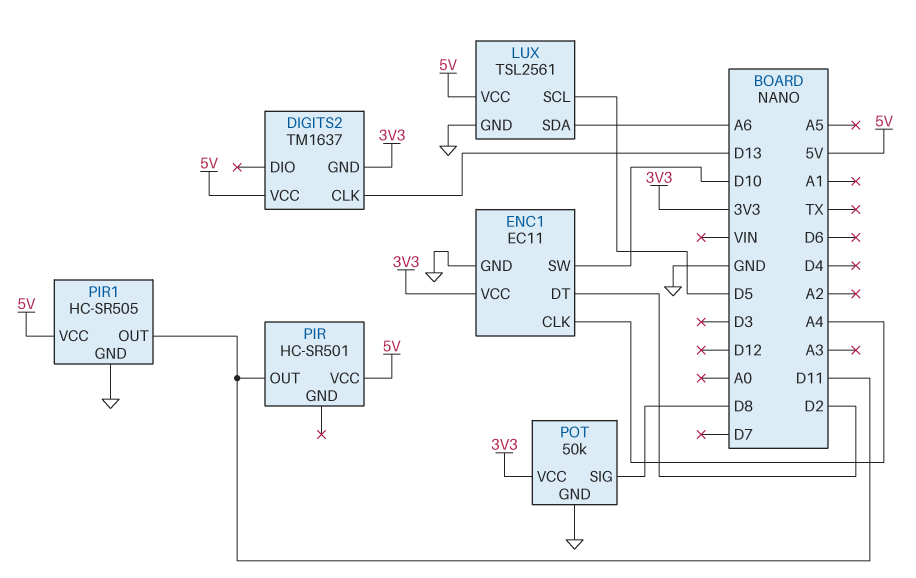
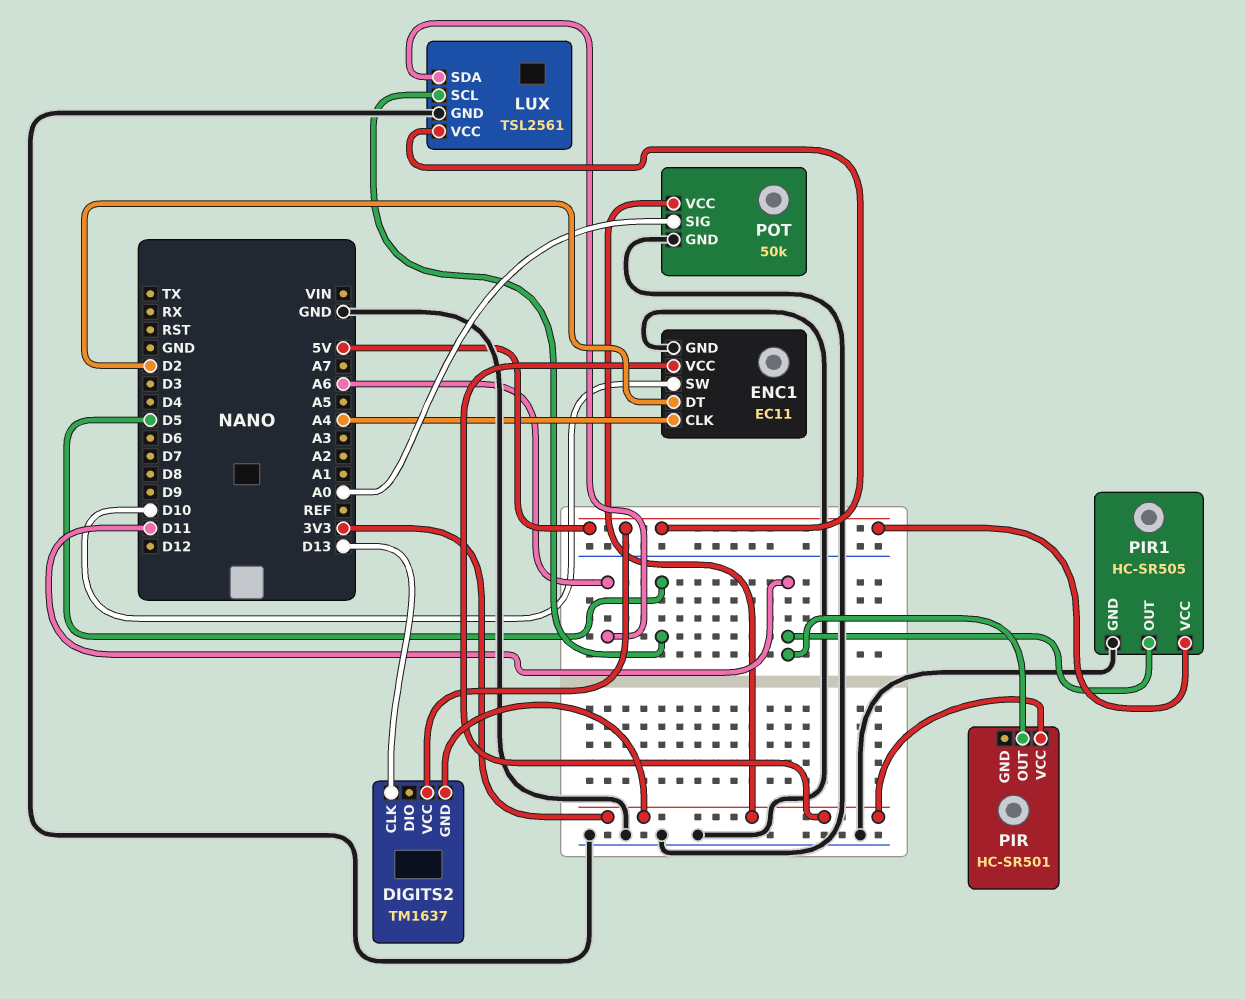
PIR pin VCC: 5V -> 3V3
POT pin SIG: D8 -> A0

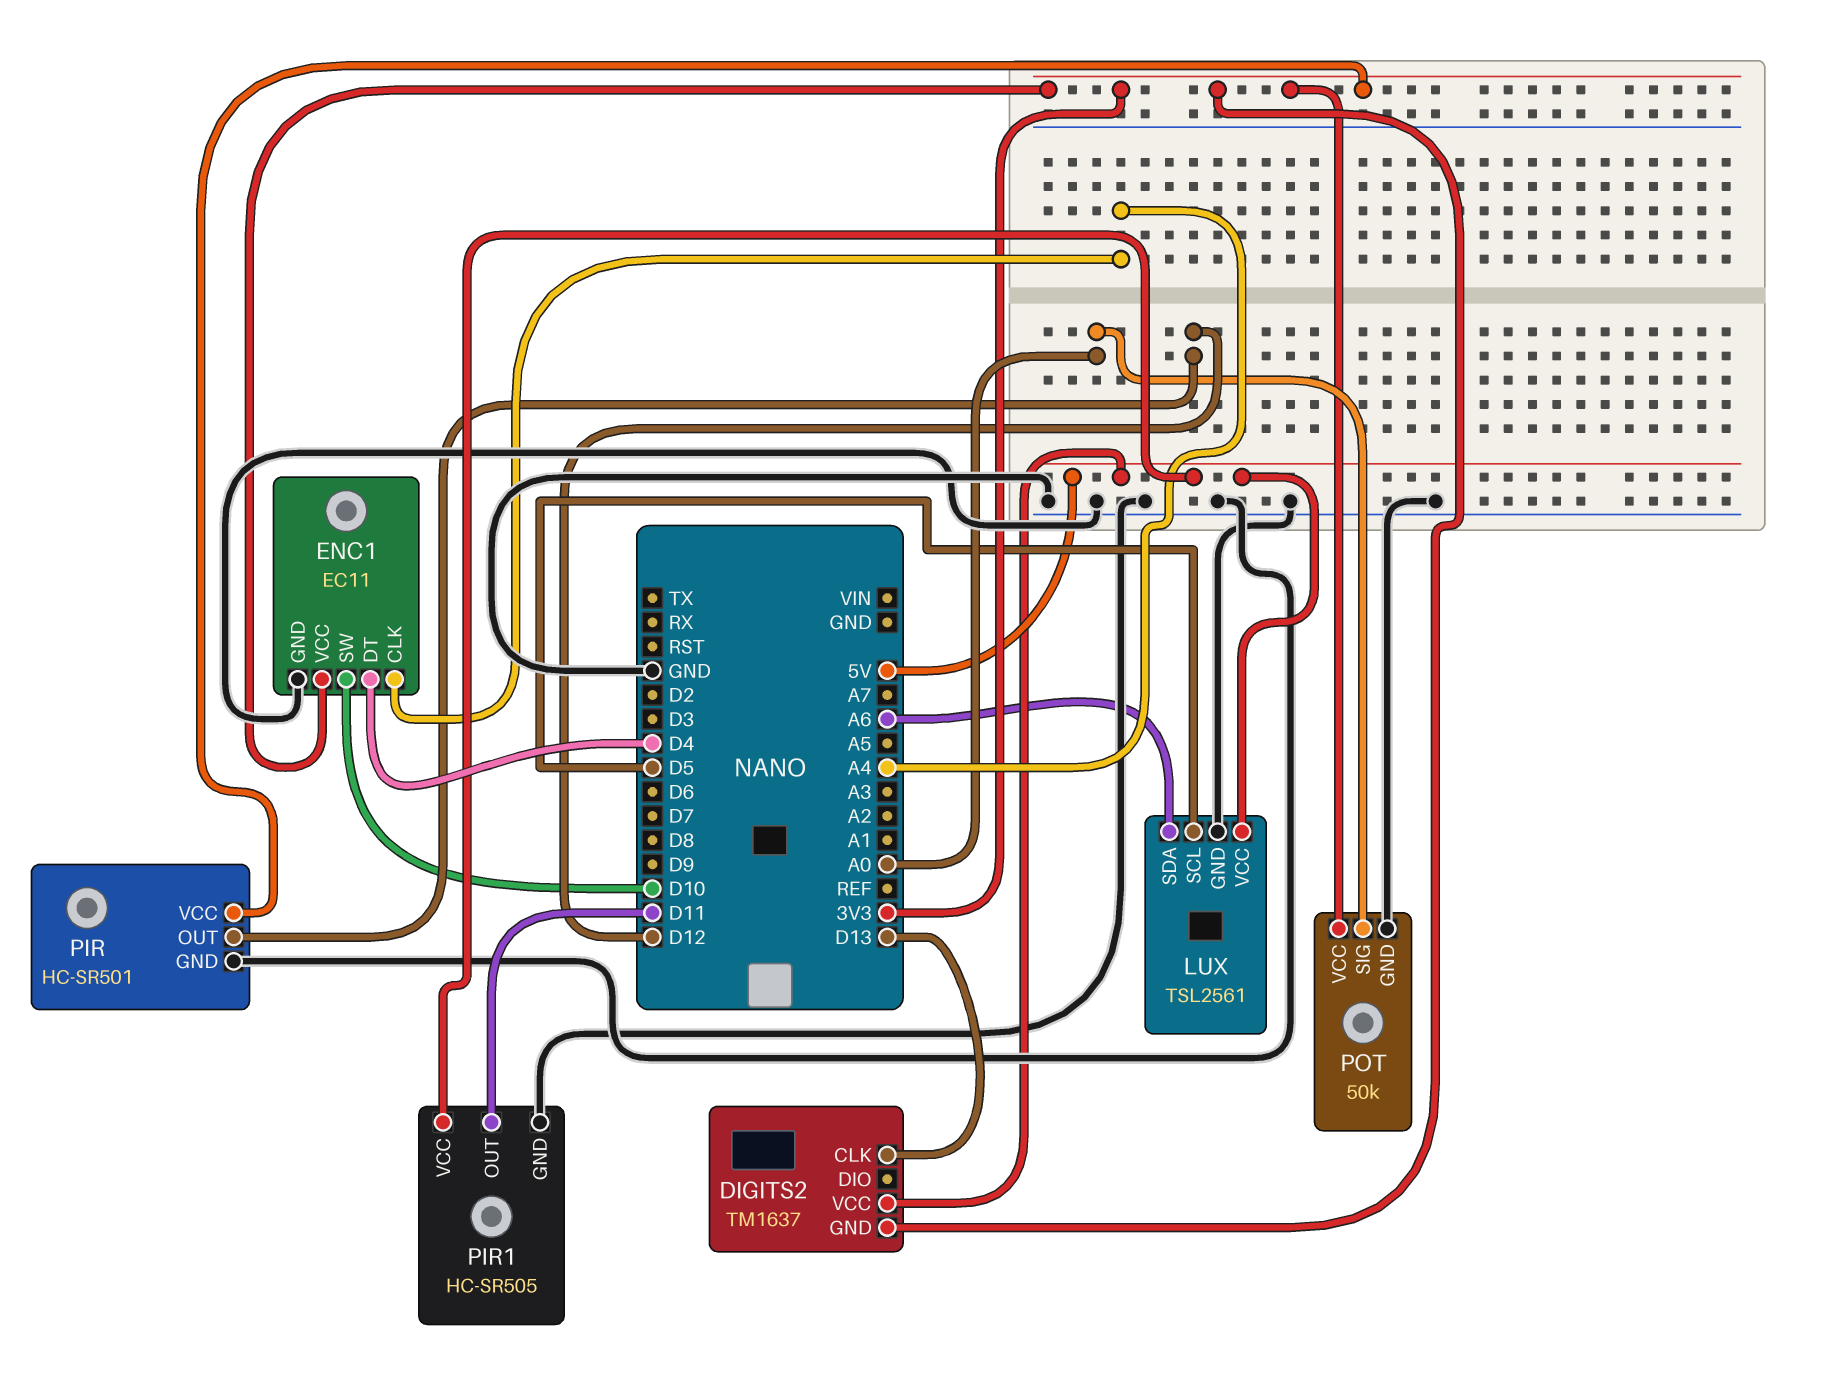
ENC1 pin DT: D2 -> D4
PIR pin GND: none -> GND
PIR pin OUT: D11 -> D12

